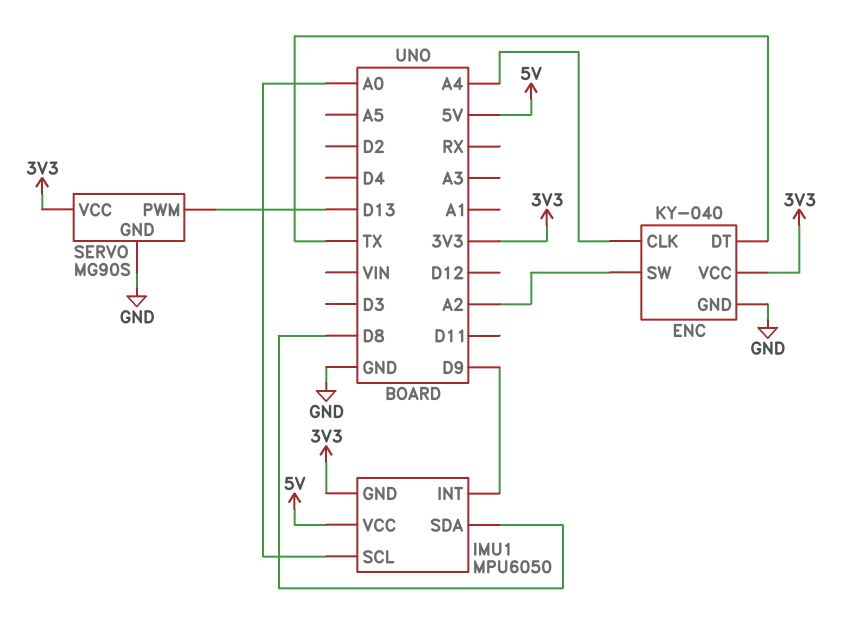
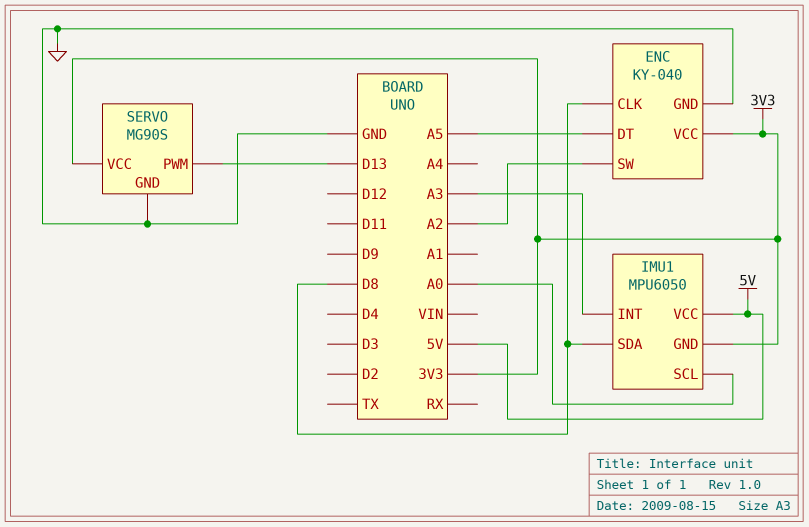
ENC pin CLK: A4 -> D8
ENC pin DT: TX -> A5
IMU1 pin INT: D9 -> A3

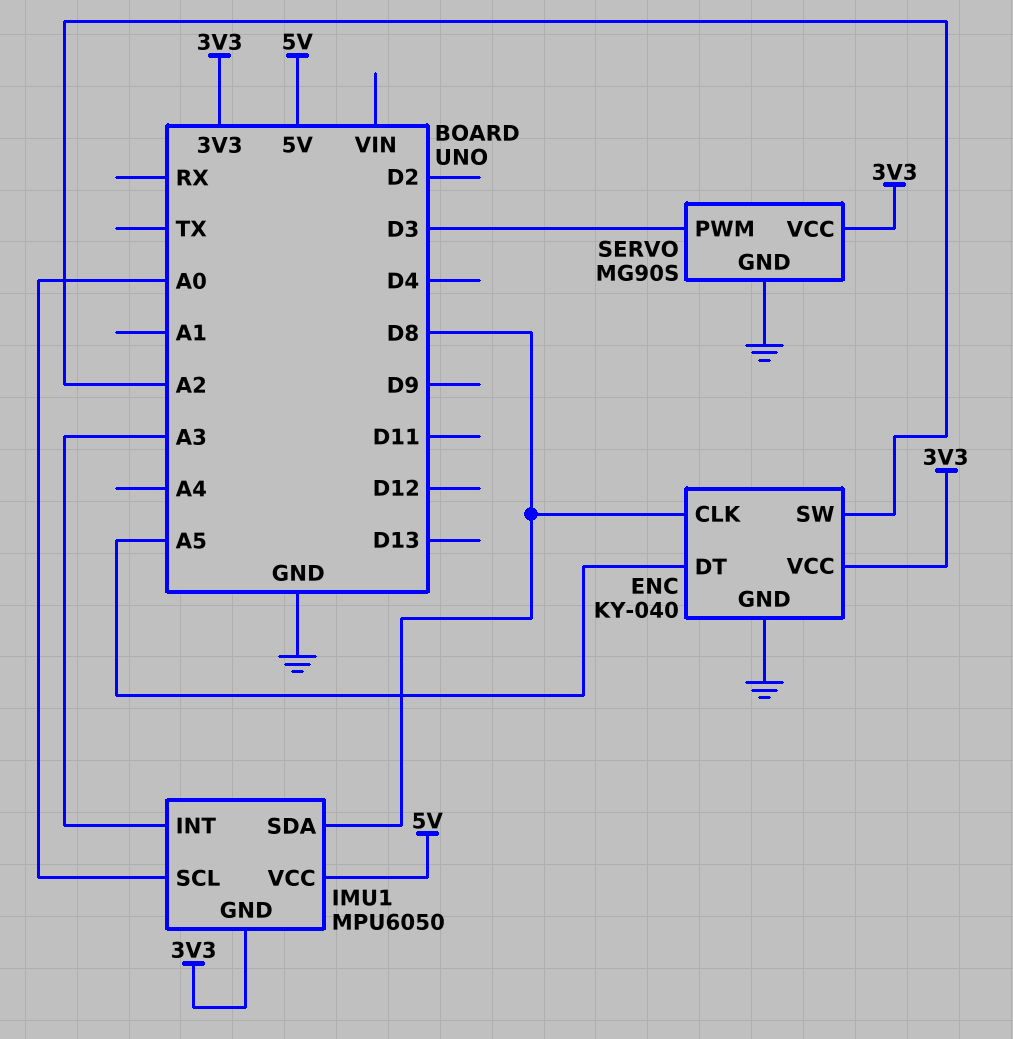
SERVO pin PWM: D13 -> D3

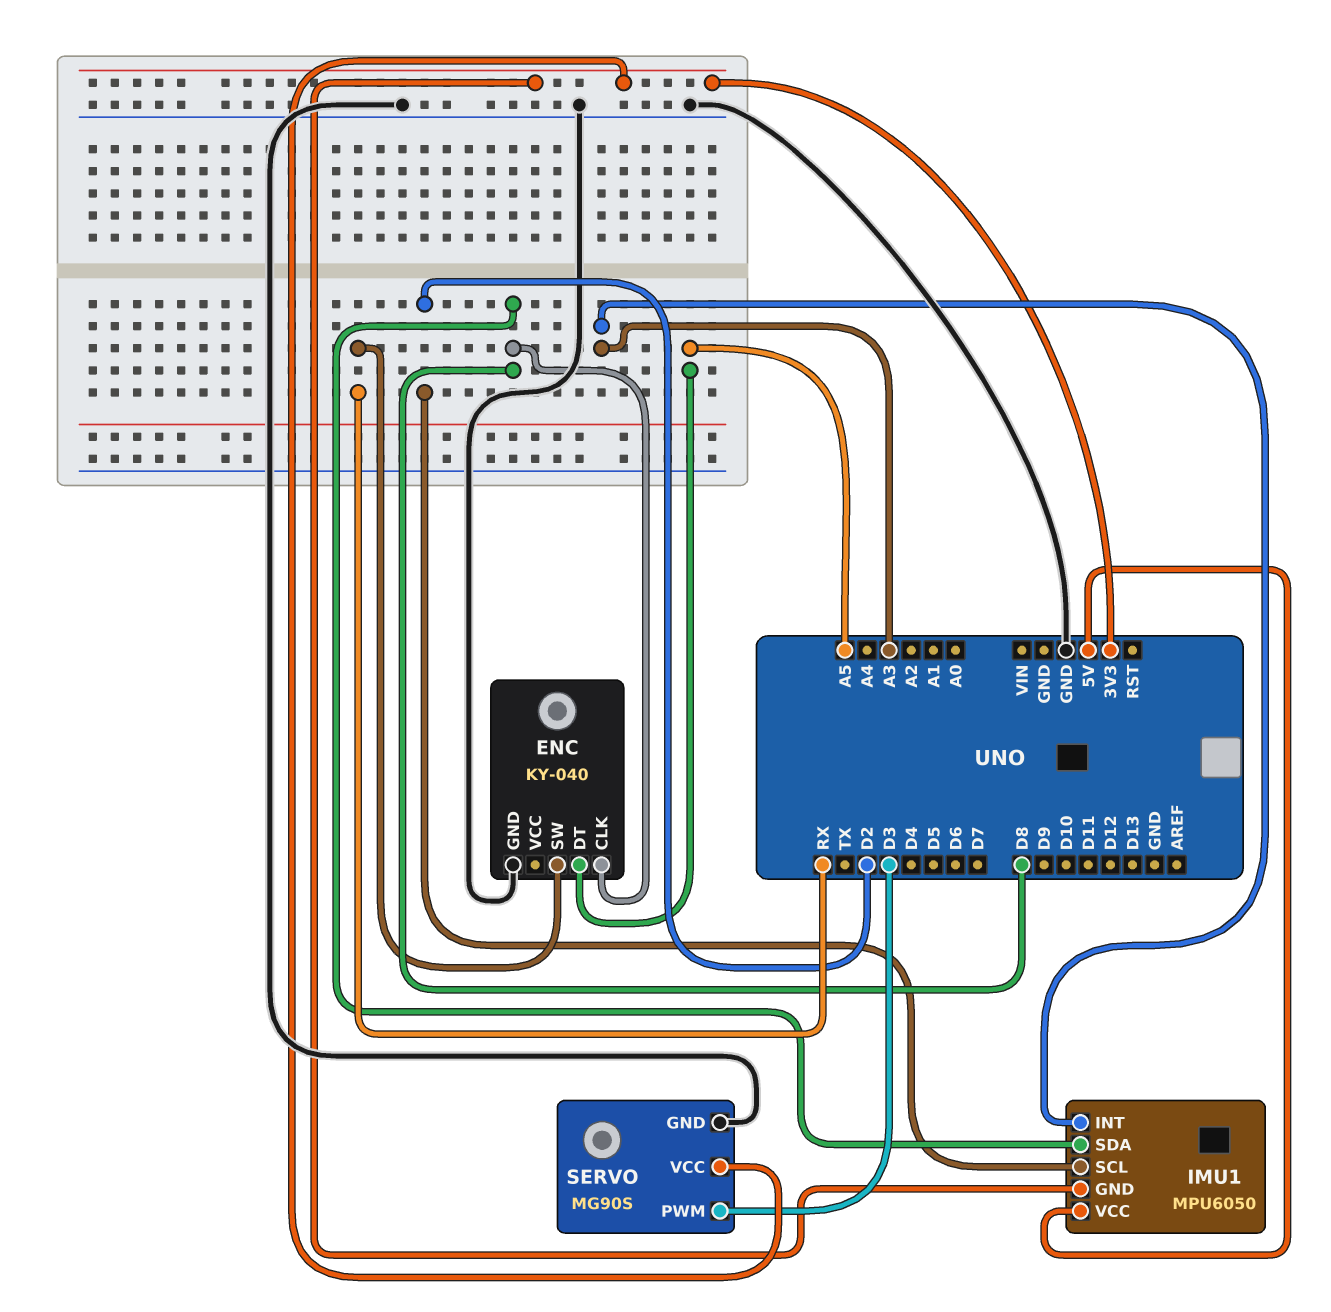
ENC pin SW: A2 -> RX
ENC pin VCC: 3V3 -> none
IMU1 pin SCL: A0 -> D2

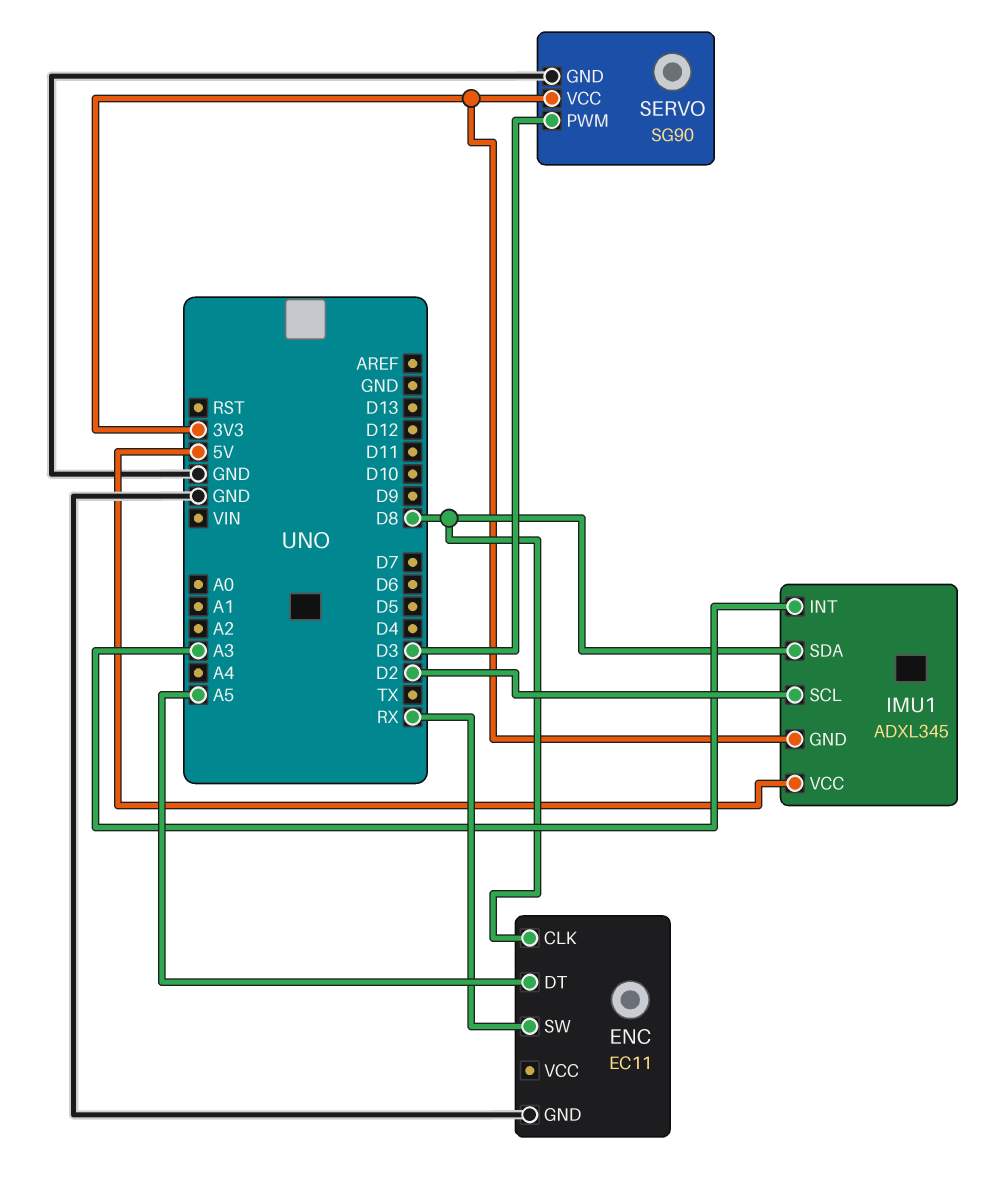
ENC: KY-040 -> EC11
IMU1: MPU6050 -> ADXL345
SERVO: MG90S -> SG90

